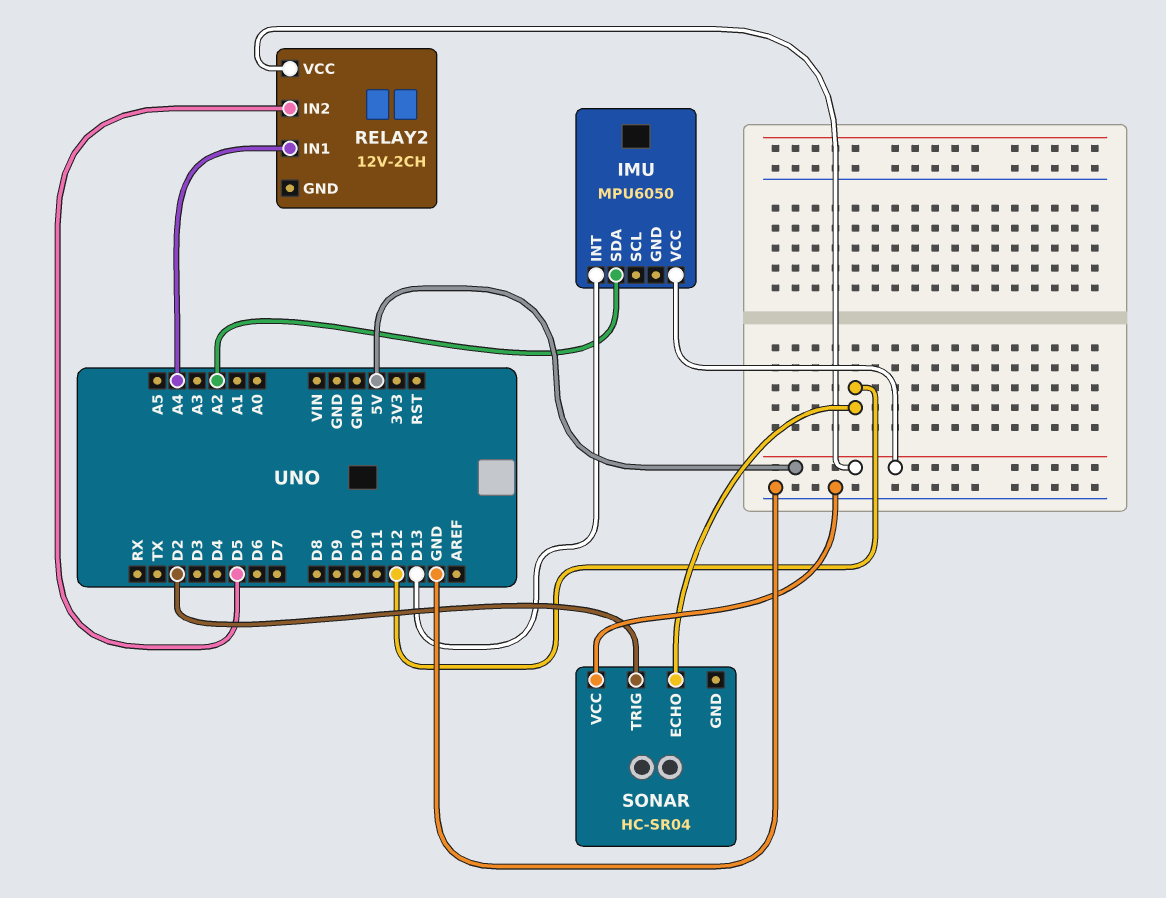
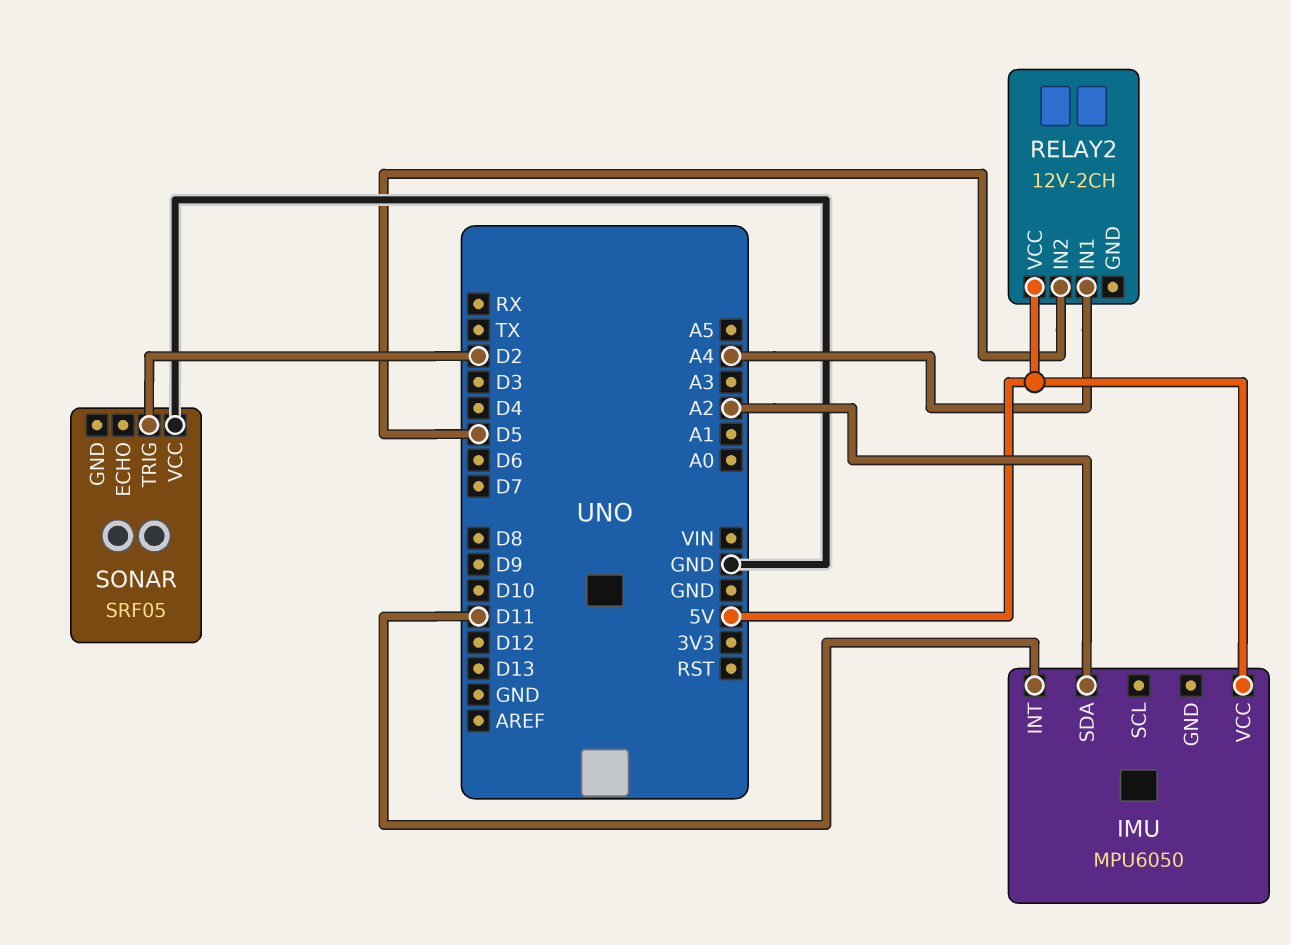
IMU pin INT: D13 -> D11
SONAR: HC-SR04 -> SRF05
SONAR pin ECHO: D12 -> none

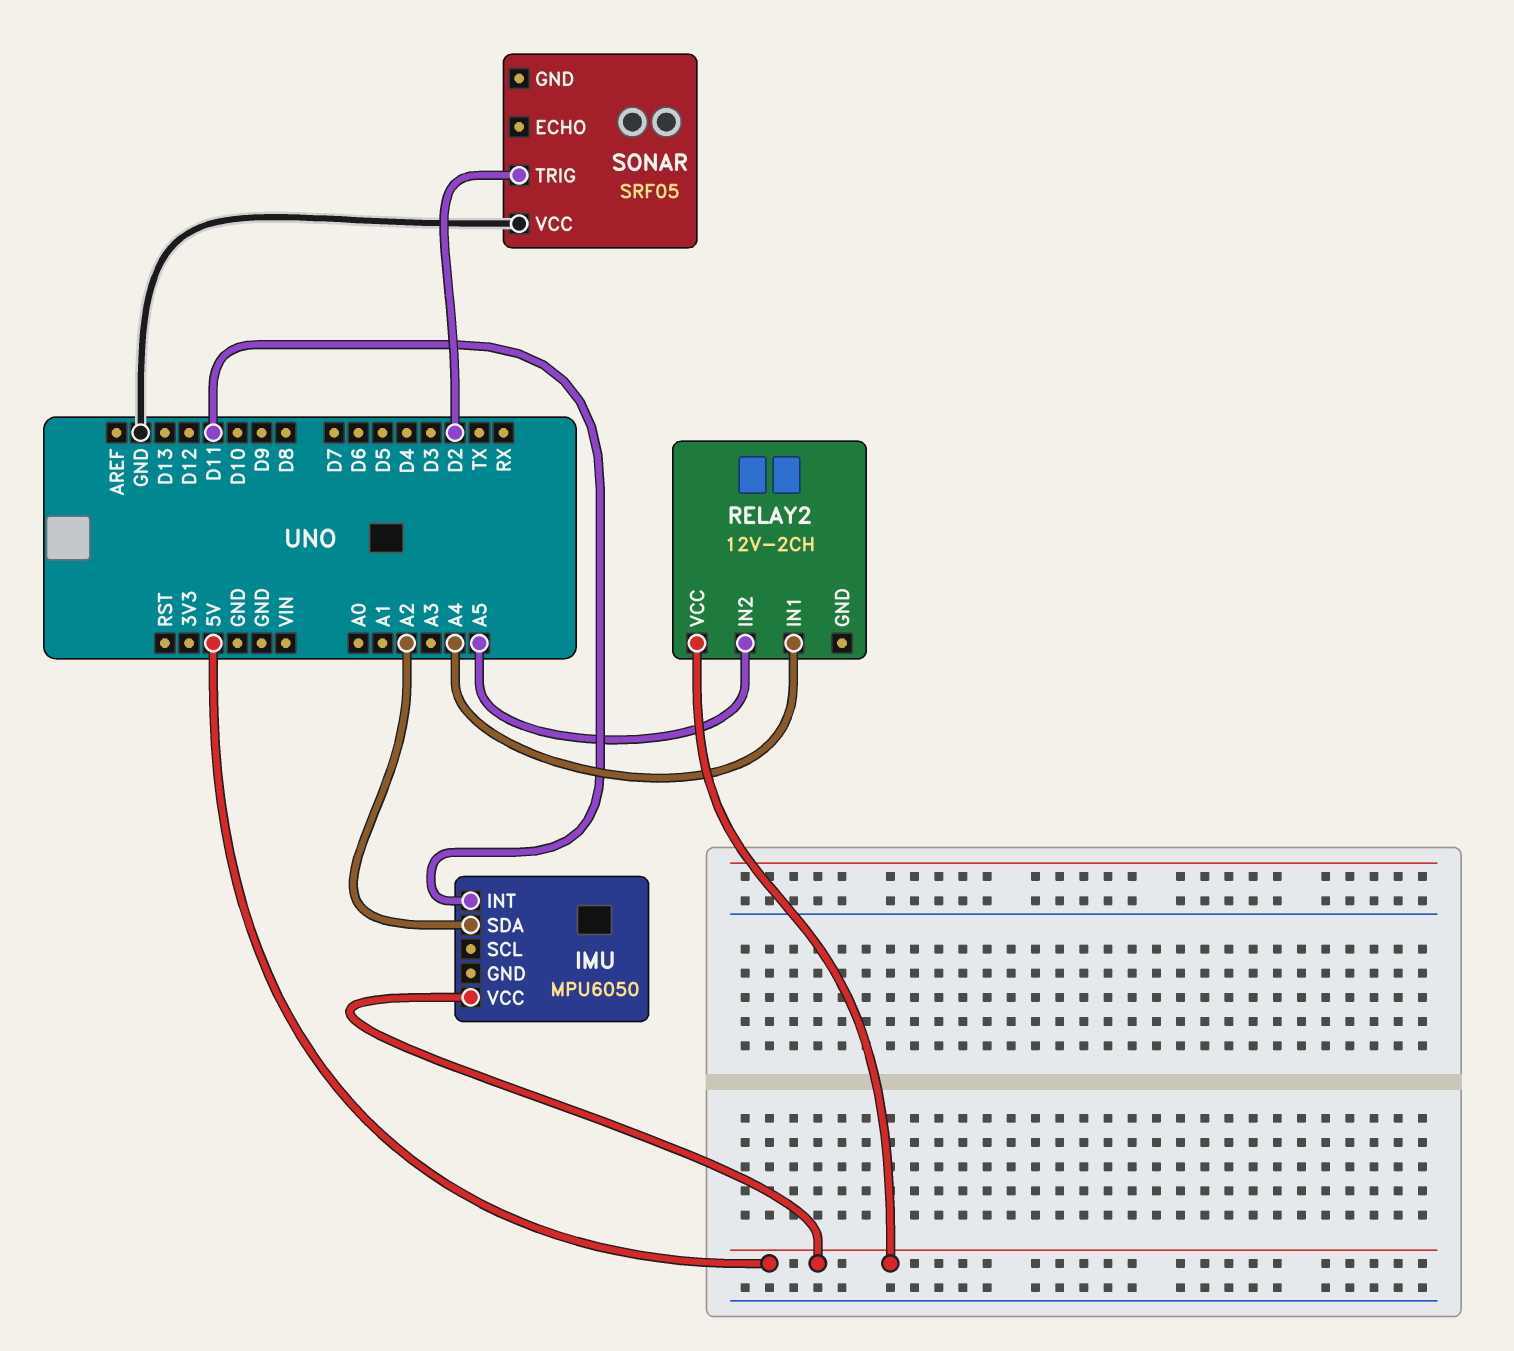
RELAY2 pin IN2: D5 -> A5

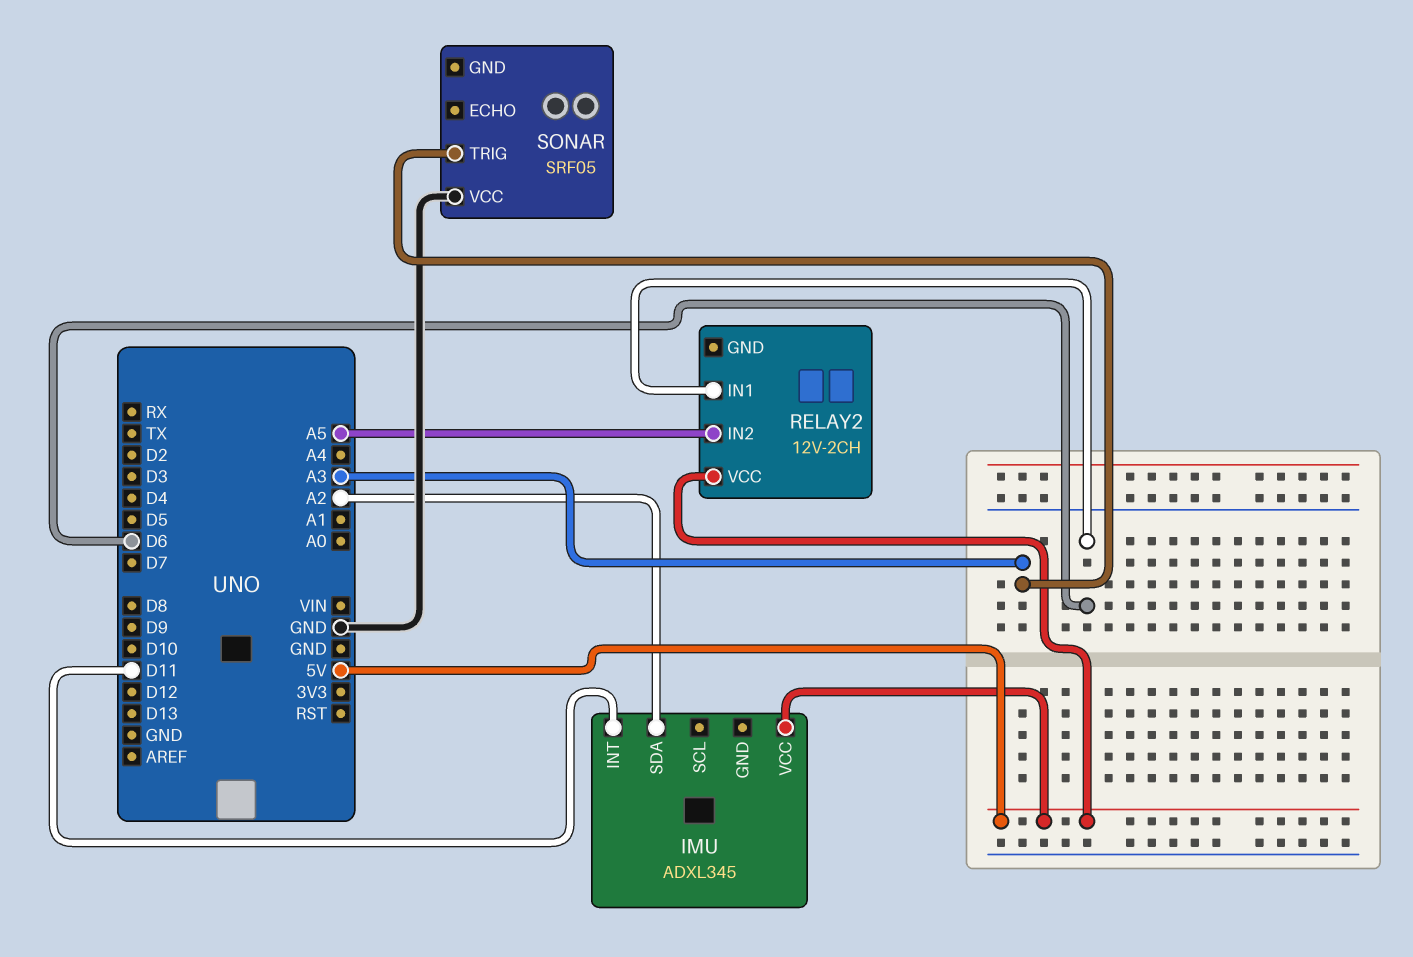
IMU: MPU6050 -> ADXL345
RELAY2 pin IN1: A4 -> D6
SONAR pin TRIG: D2 -> A3

